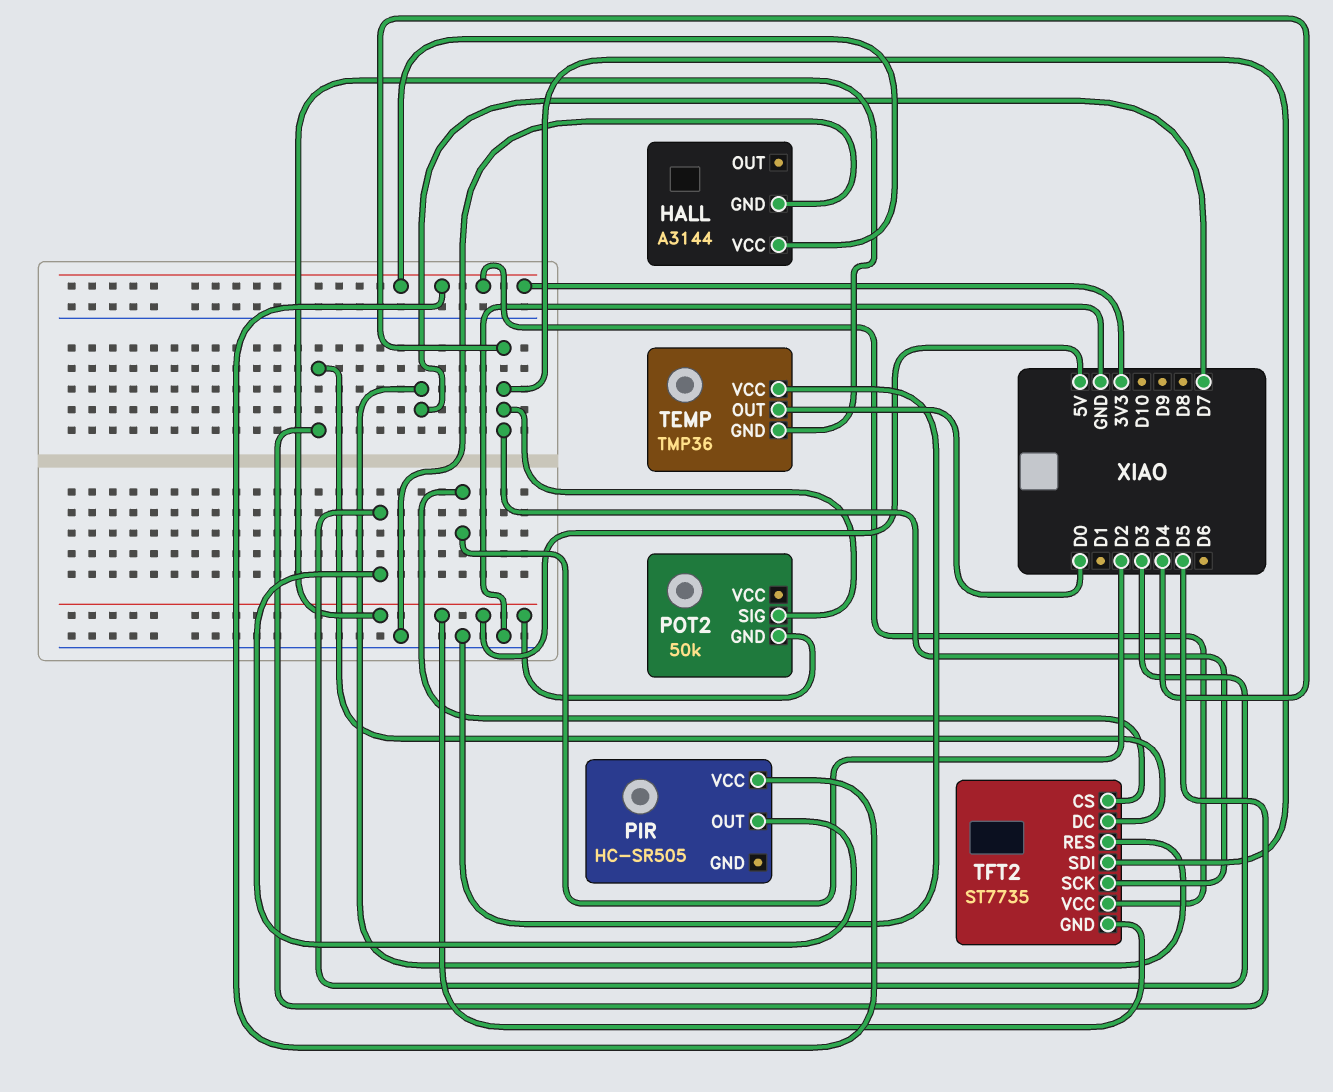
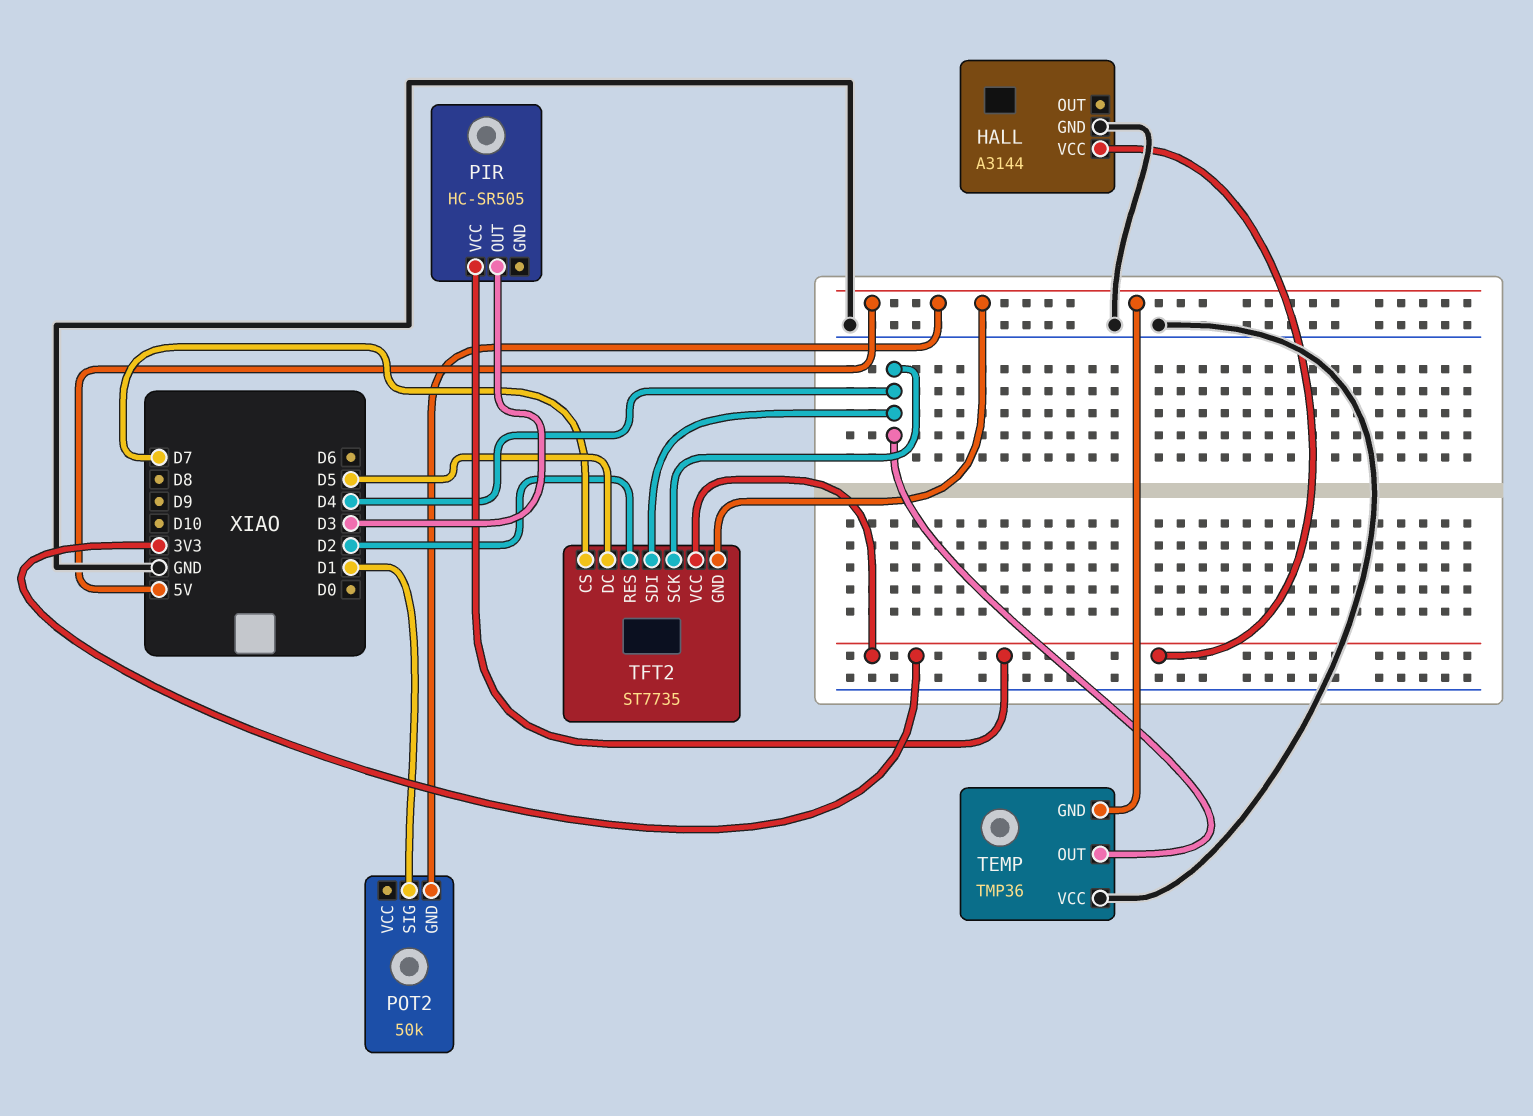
POT2 pin SIG: D4 -> D1
TEMP pin OUT: D0 -> D4
TFT2 pin CS: D2 -> D7
TFT2 pin RES: D7 -> D2

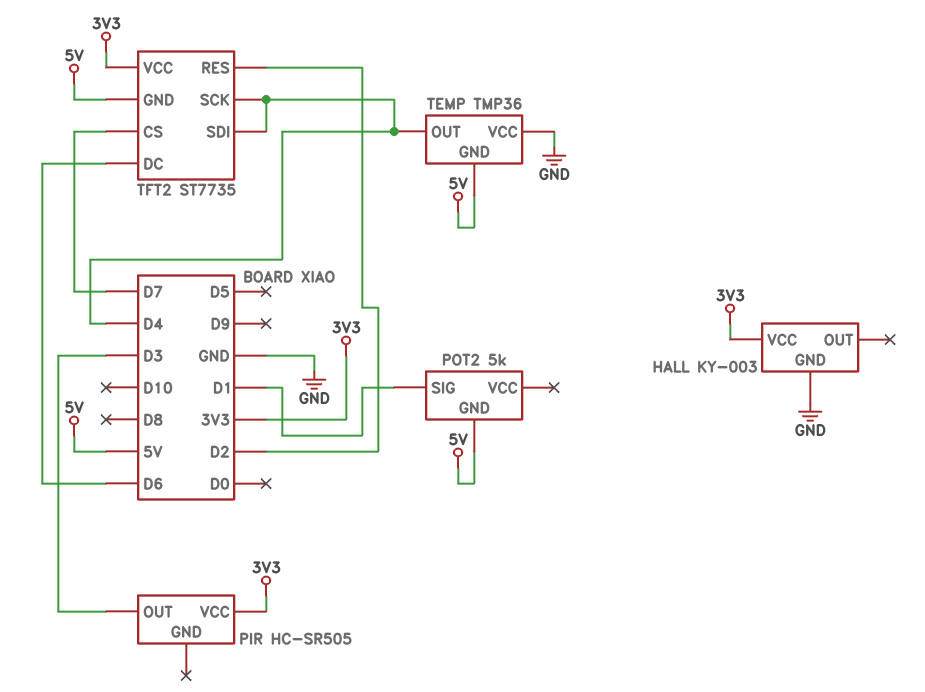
HALL: A3144 -> KY-003
POT2: 50k -> 5k
TFT2 pin DC: D5 -> D6

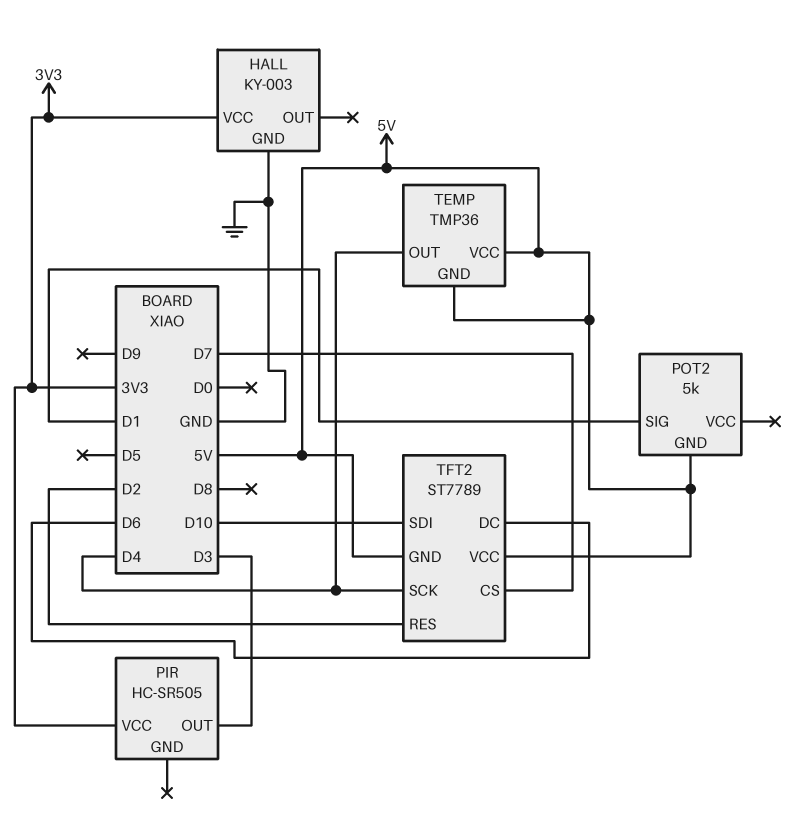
TEMP pin VCC: GND -> 5V
TFT2: ST7735 -> ST7789
TFT2 pin SDI: D4 -> D10
TFT2 pin VCC: 3V3 -> 5V

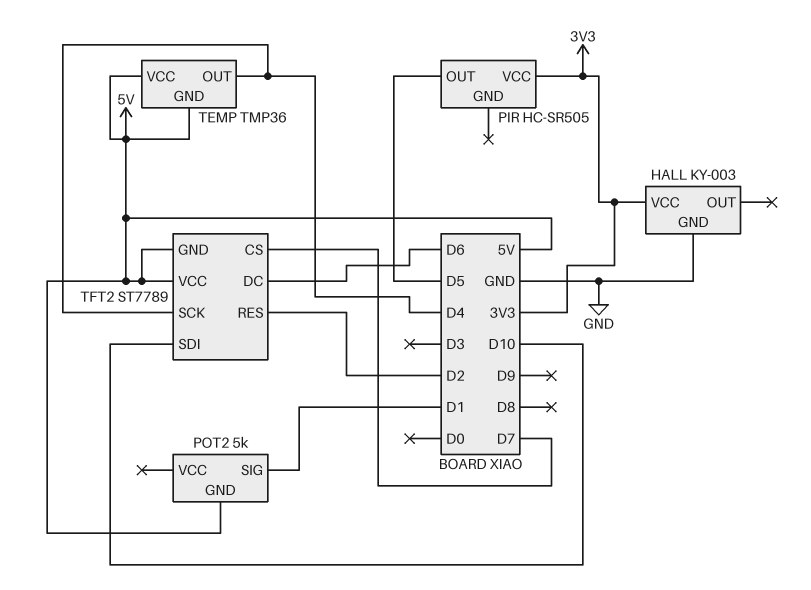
PIR pin OUT: D3 -> D5

